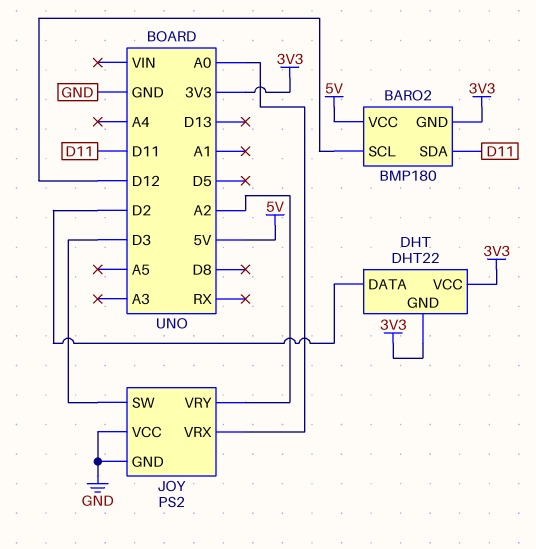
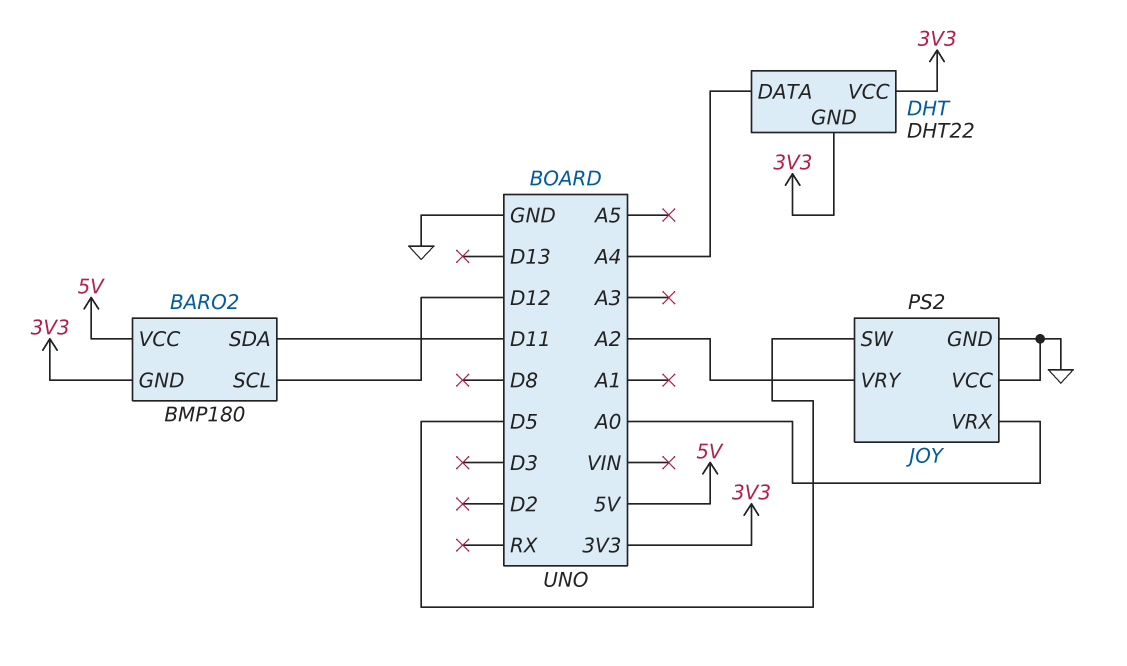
DHT pin DATA: D2 -> A4
JOY pin SW: D3 -> D5

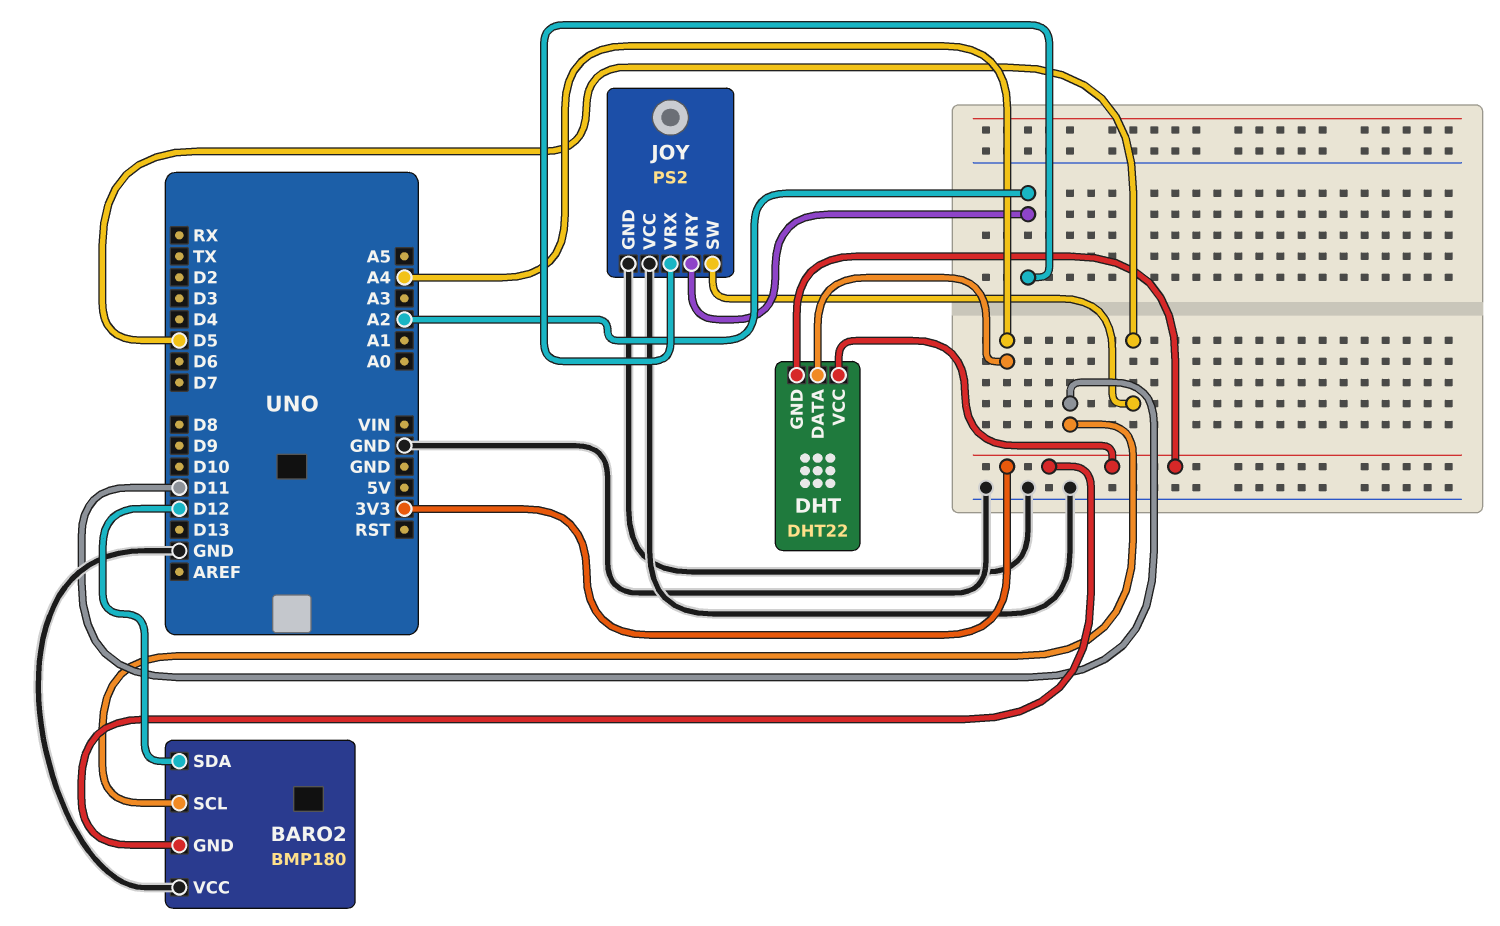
BARO2 pin SCL: D12 -> D11
BARO2 pin SDA: D11 -> D12
BARO2 pin VCC: 5V -> GND
JOY pin VRX: A0 -> A2

